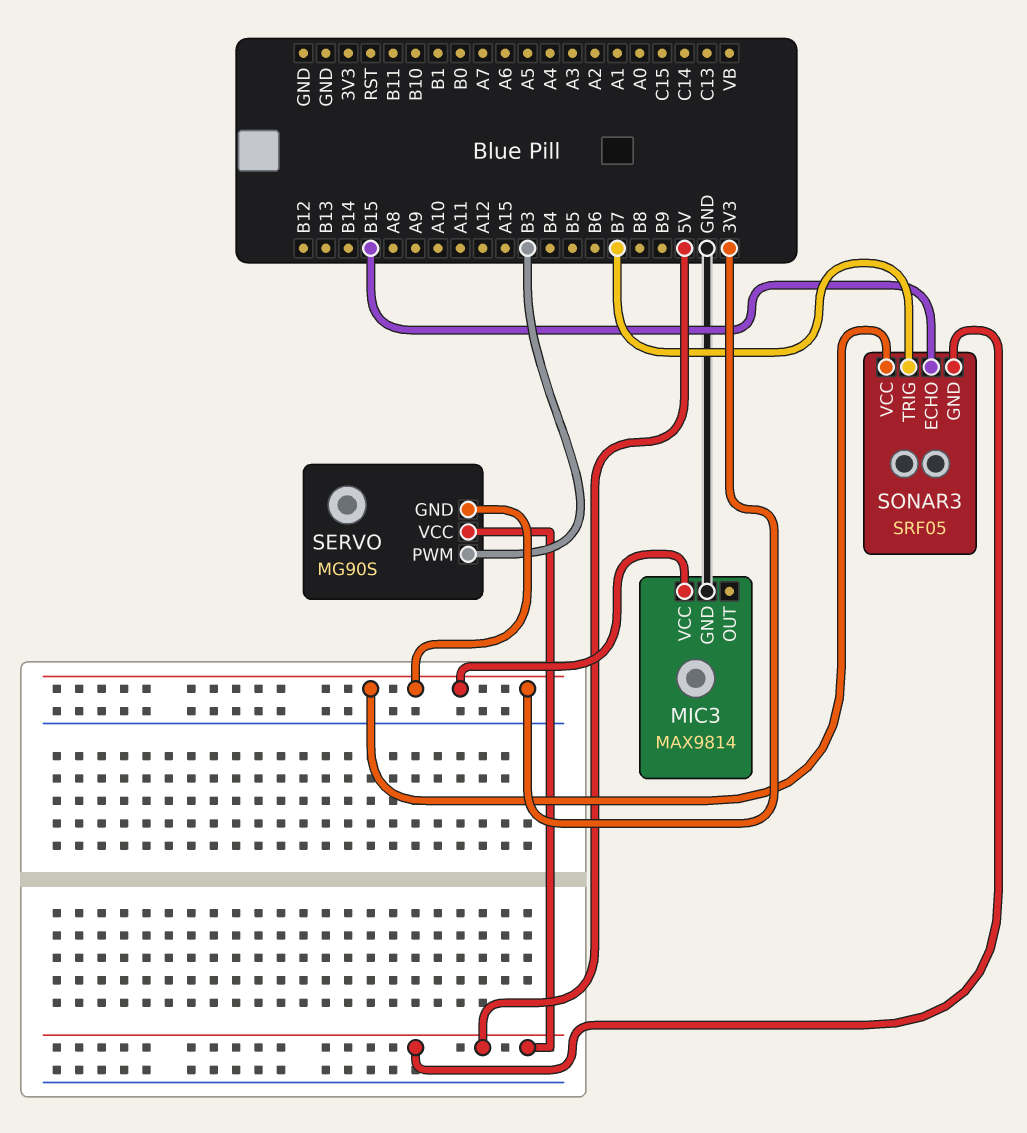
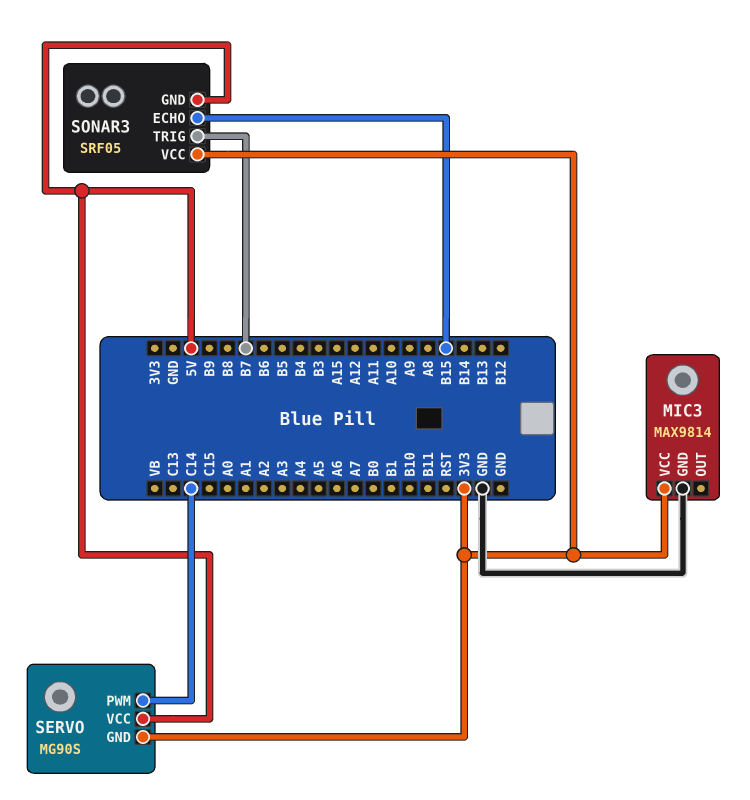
SERVO pin PWM: B3 -> C14

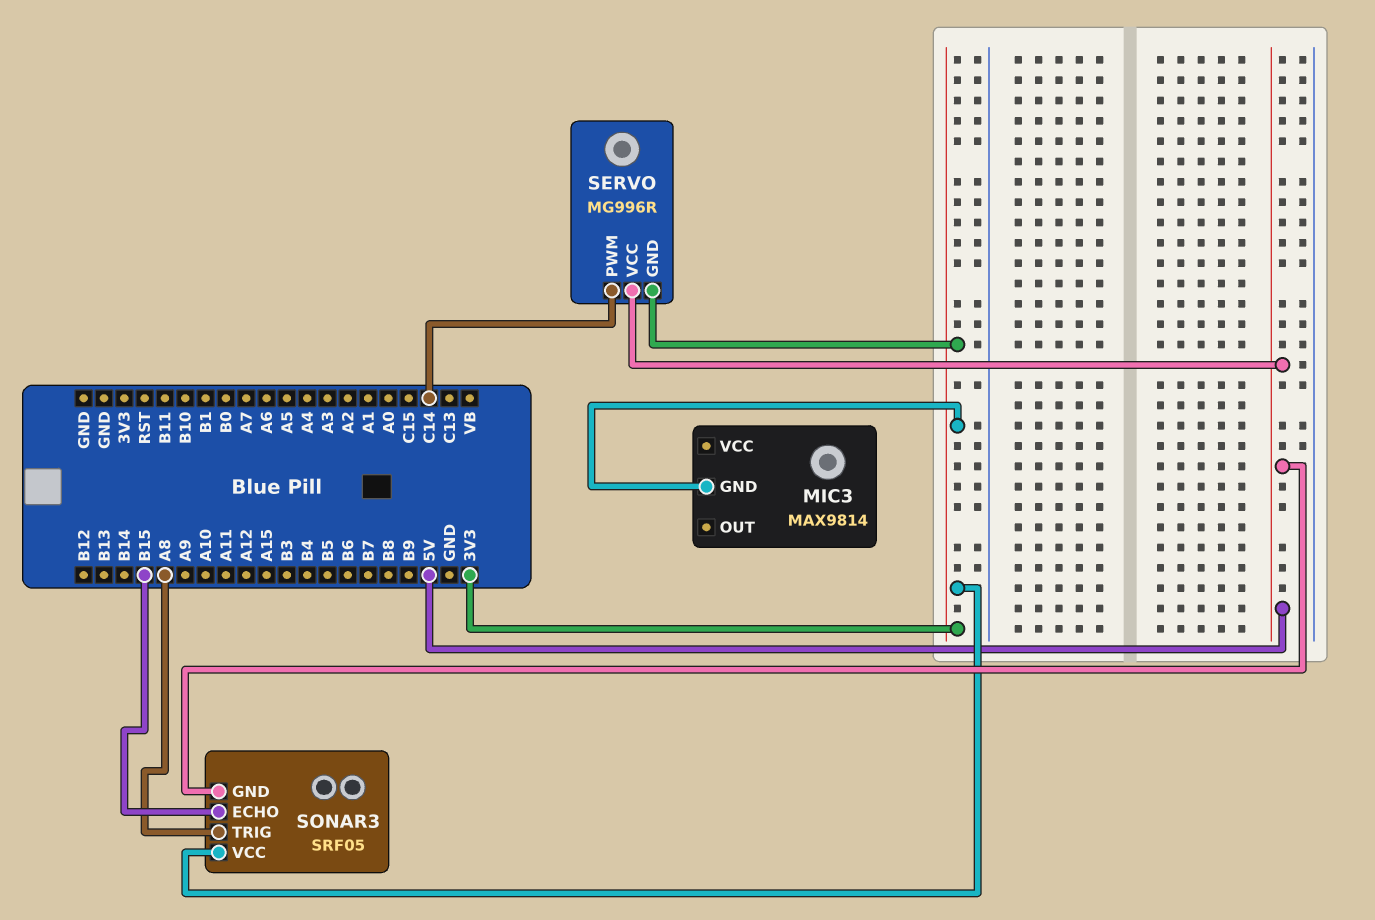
MIC3 pin GND: GND -> 3V3
MIC3 pin VCC: 3V3 -> none
SERVO: MG90S -> MG996R
SONAR3 pin TRIG: B7 -> A8

